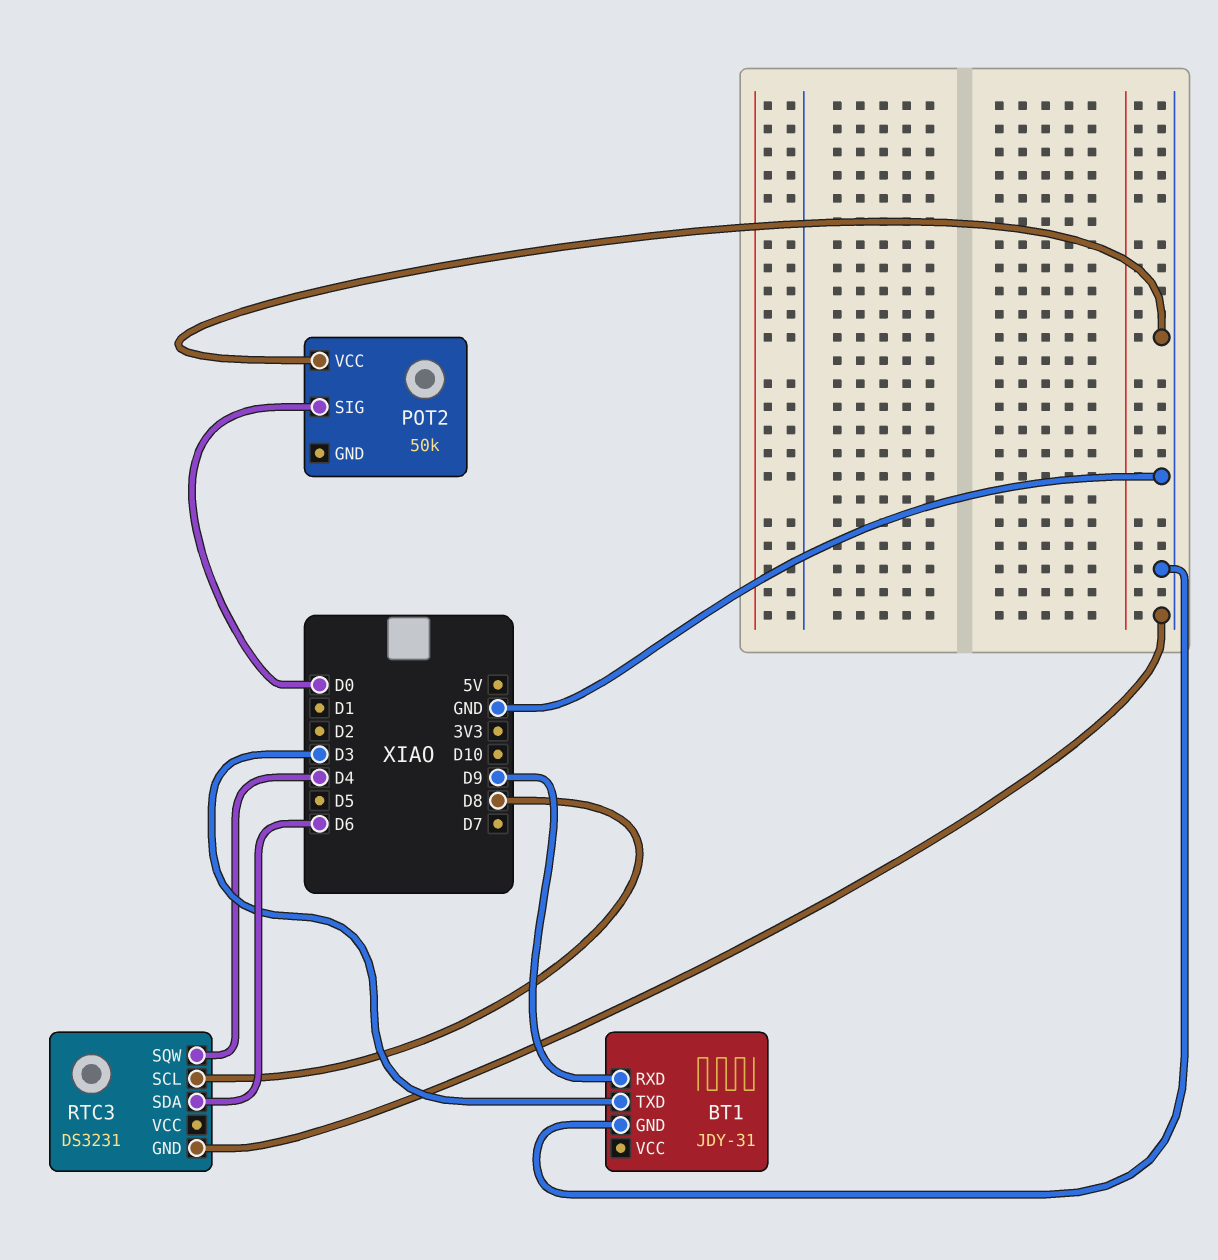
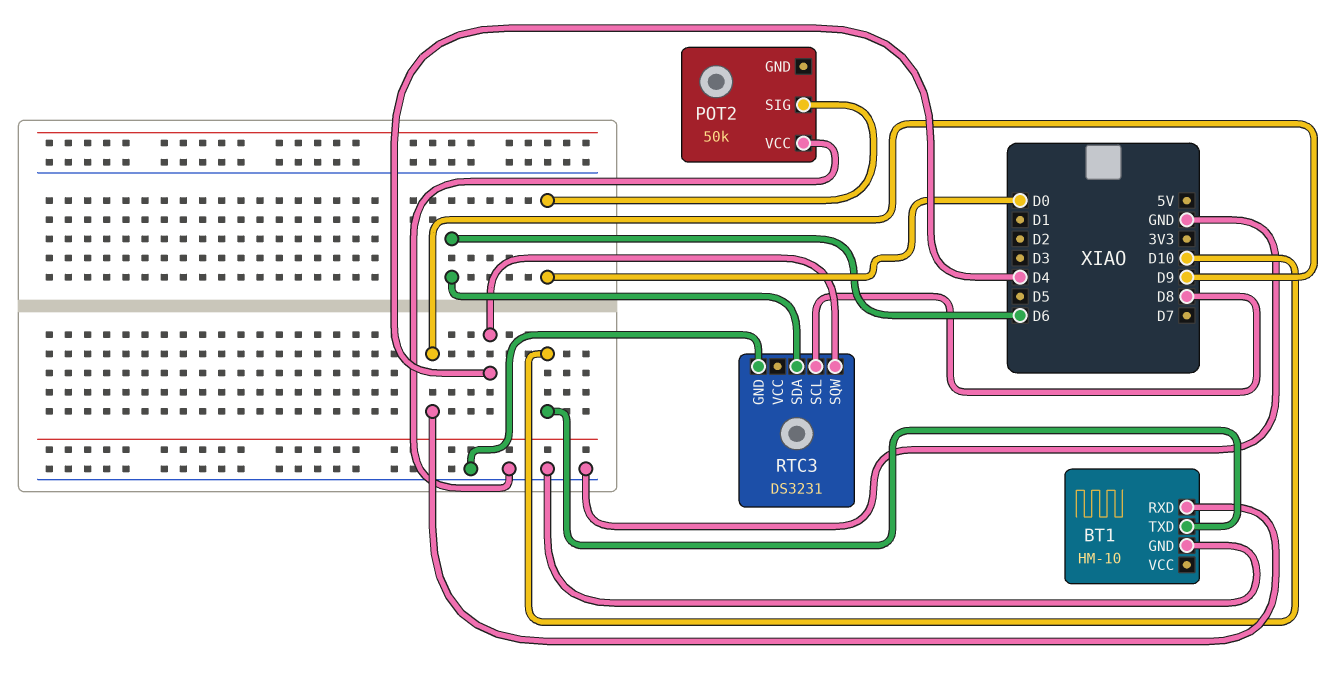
BT1: JDY-31 -> HM-10
BT1 pin TXD: D3 -> D10

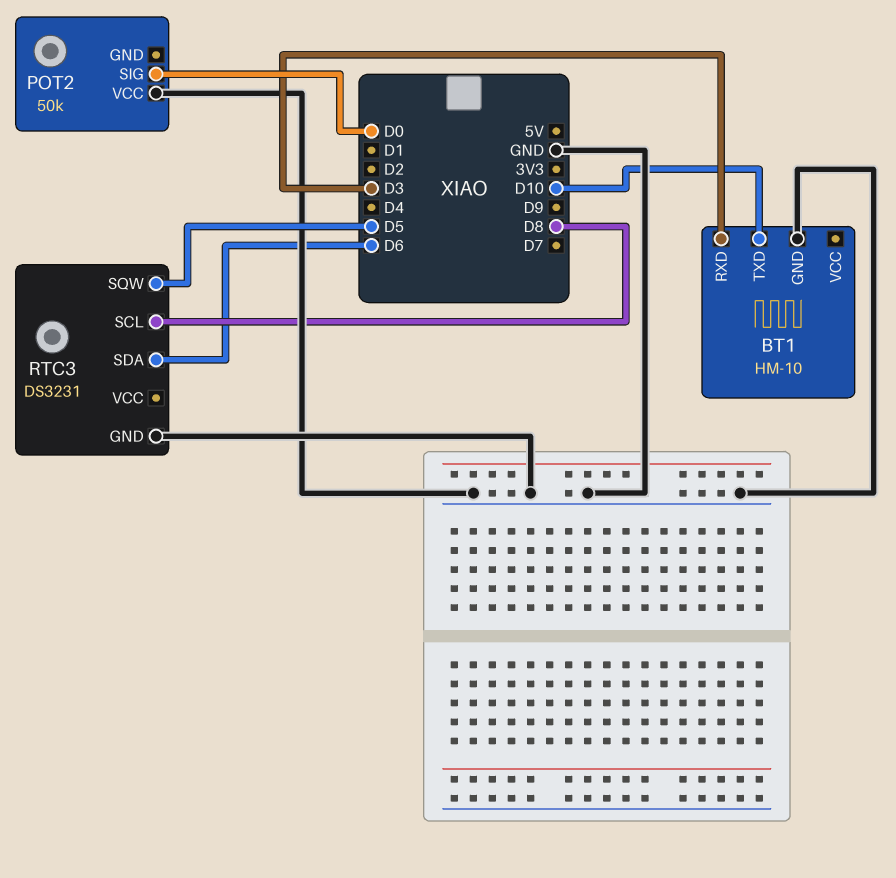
BT1 pin RXD: D9 -> D3
RTC3 pin SQW: D4 -> D5

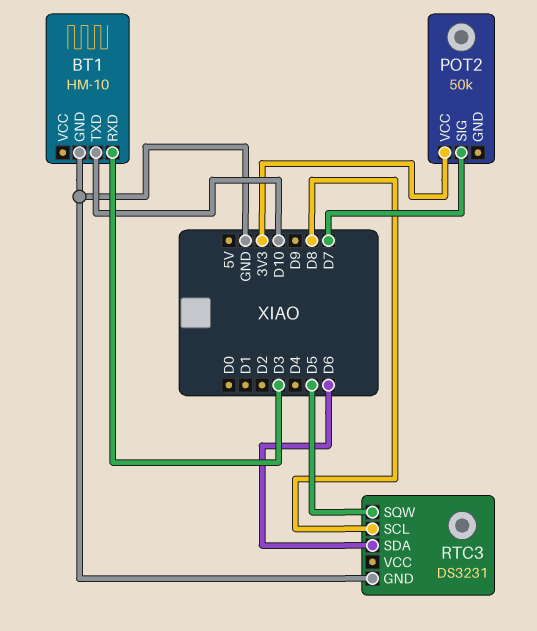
POT2 pin SIG: D0 -> D7
POT2 pin VCC: GND -> 3V3

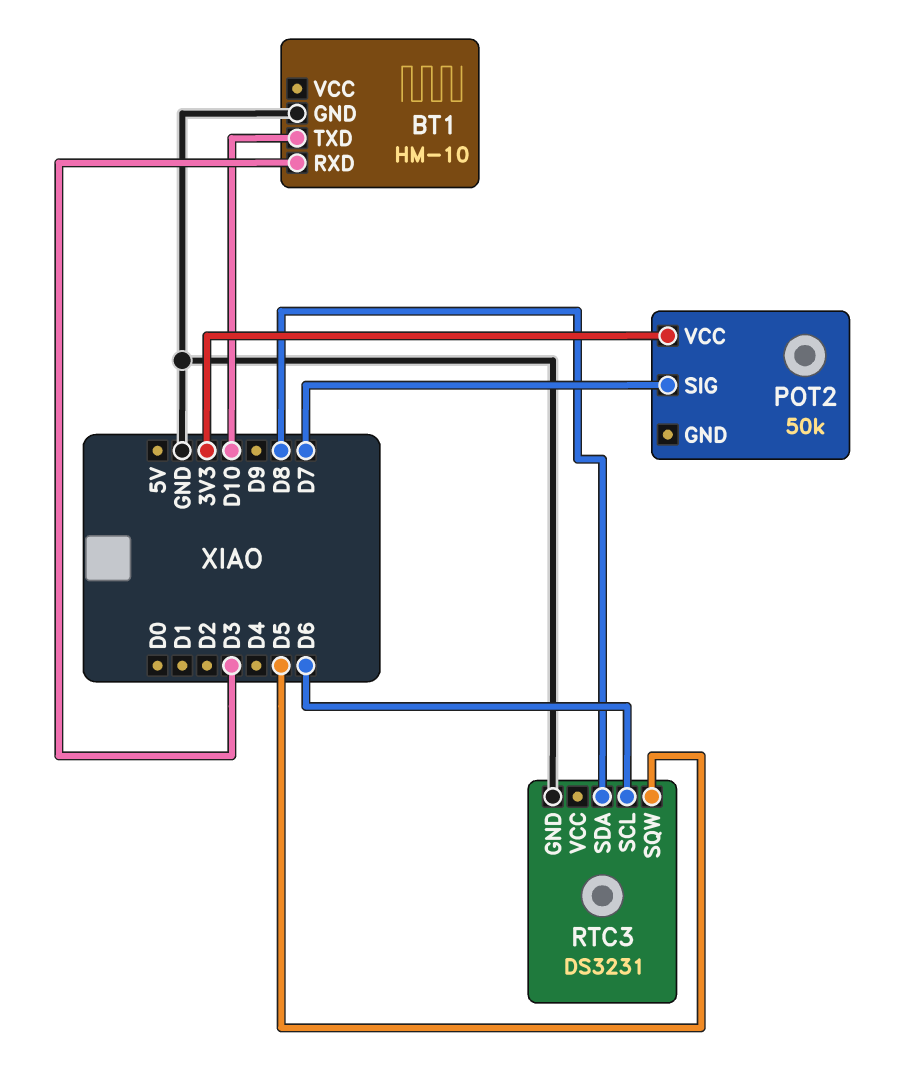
RTC3 pin SCL: D8 -> D6
RTC3 pin SDA: D6 -> D8

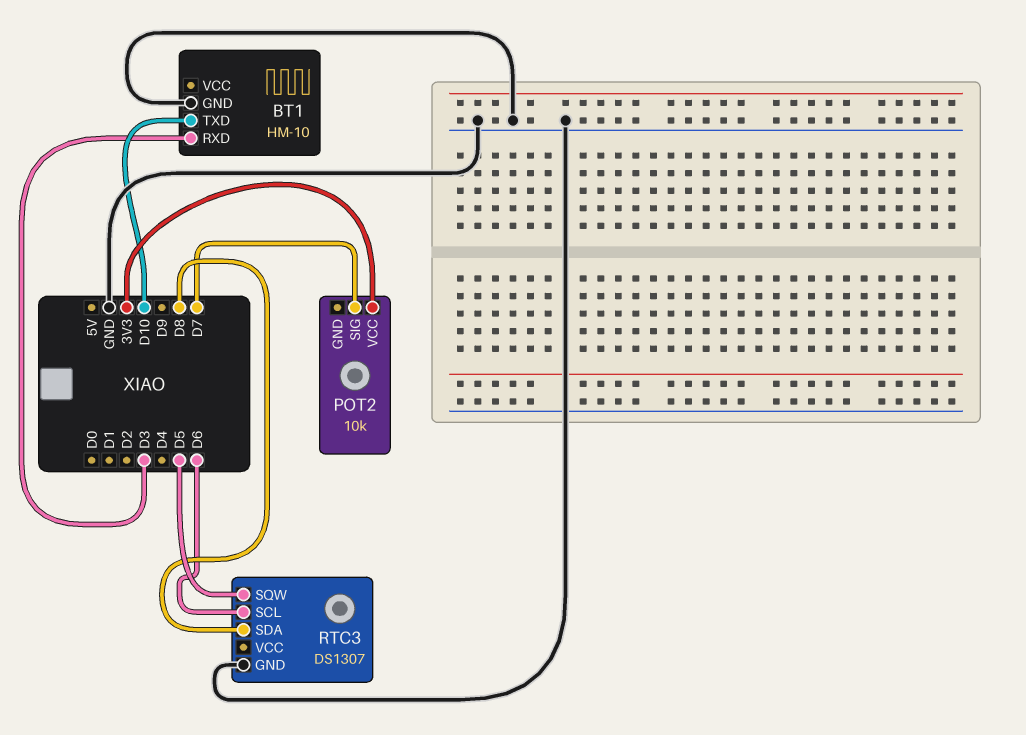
POT2: 50k -> 10k
RTC3: DS3231 -> DS1307

